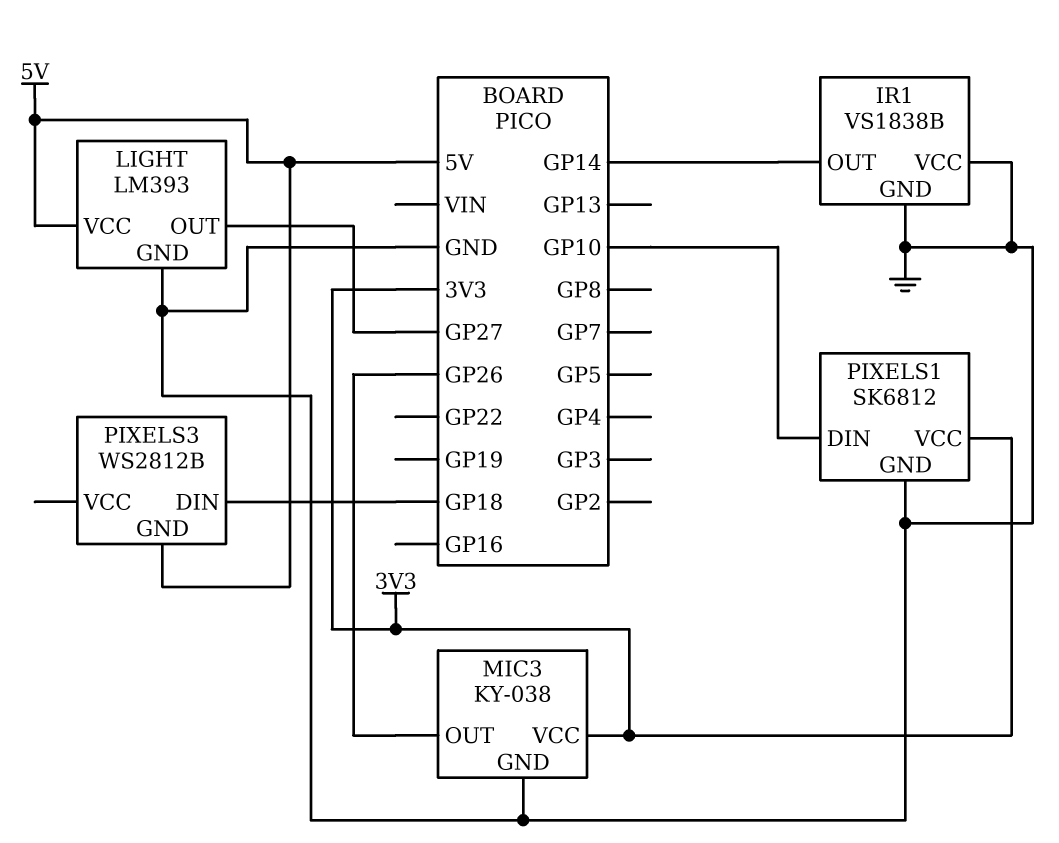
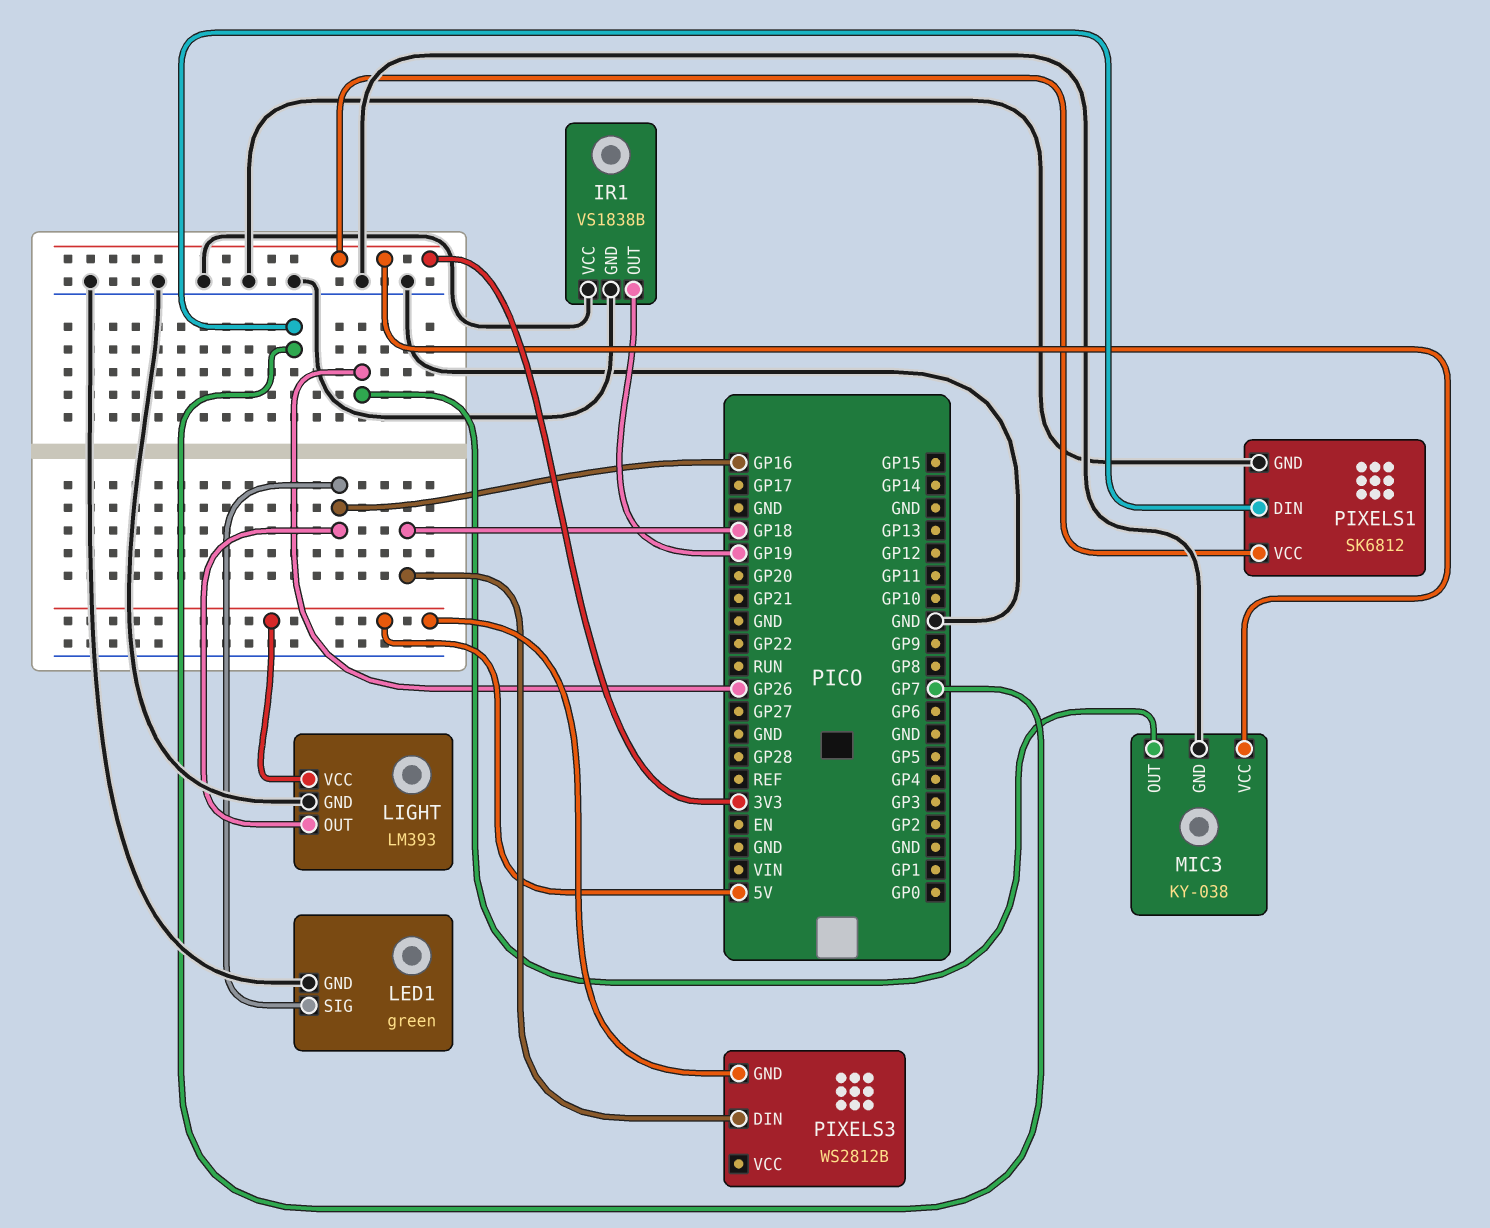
IR1 pin OUT: GP14 -> GP19
LED1: none -> green
LED1 pin GND: none -> GND
LED1 pin SIG: none -> GP16
LIGHT pin OUT: GP27 -> GP16
PIXELS1 pin DIN: GP10 -> GP7

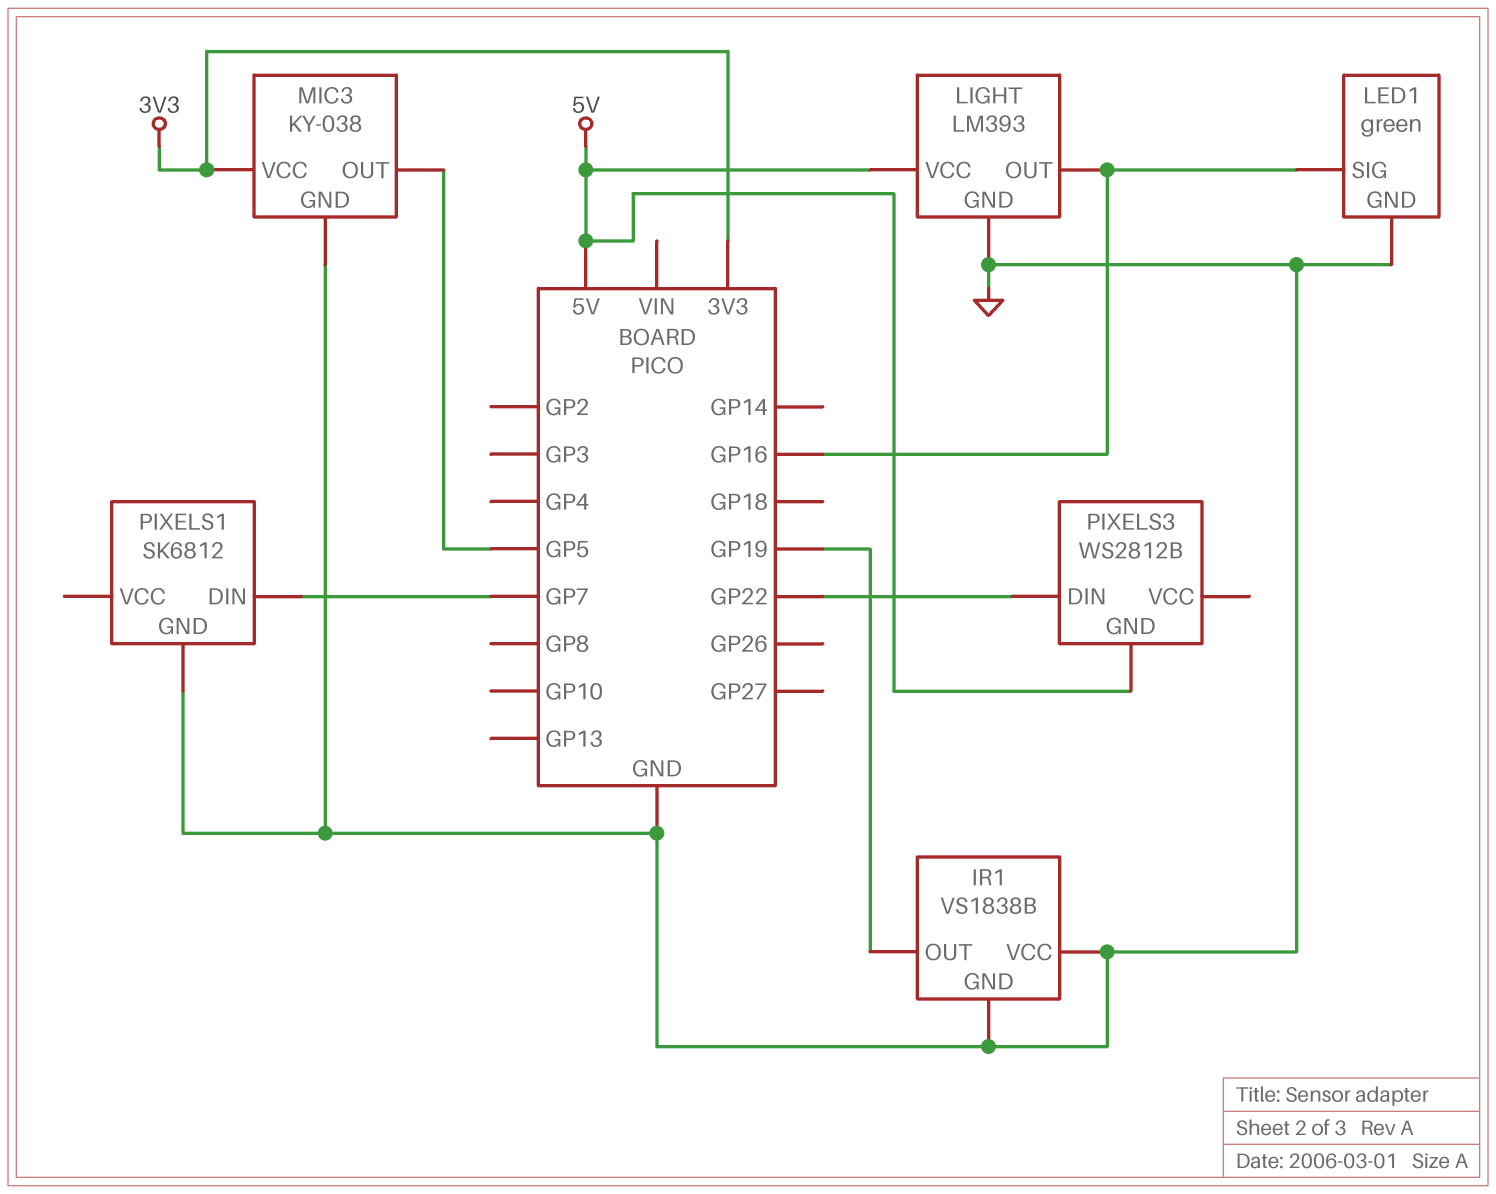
MIC3 pin OUT: GP26 -> GP5
PIXELS1 pin VCC: 3V3 -> none
PIXELS3 pin DIN: GP18 -> GP22

